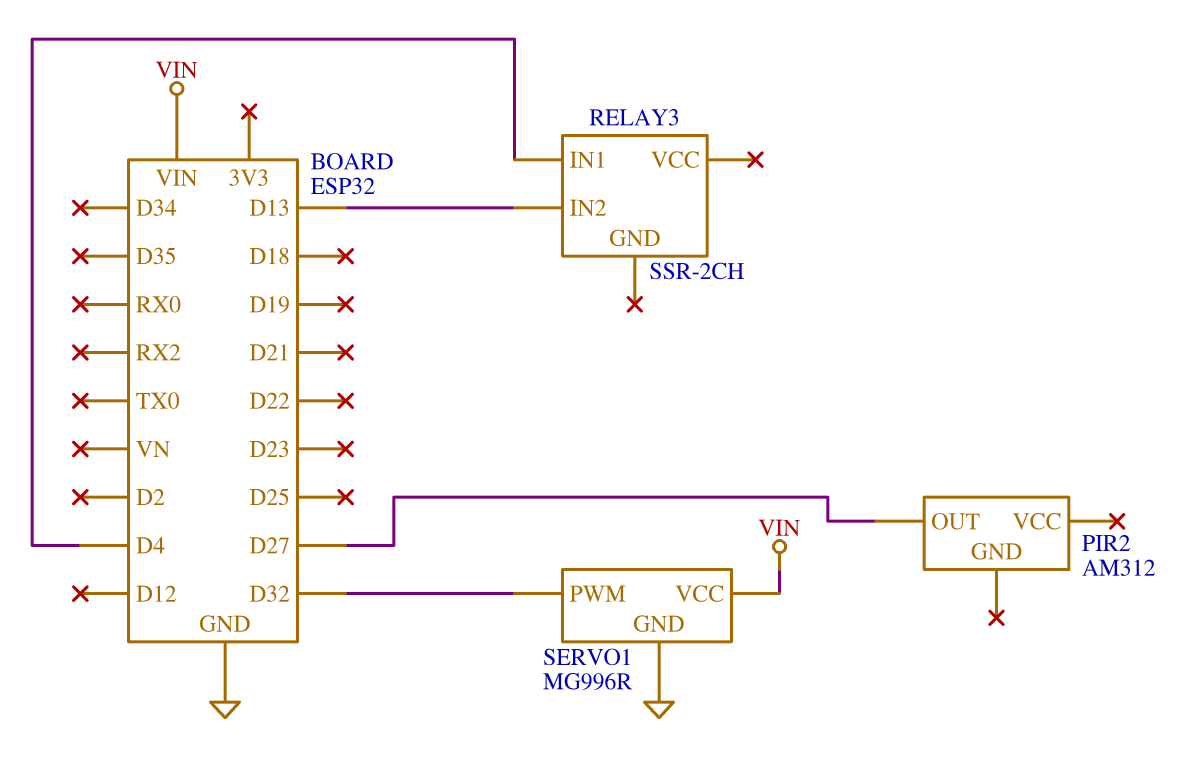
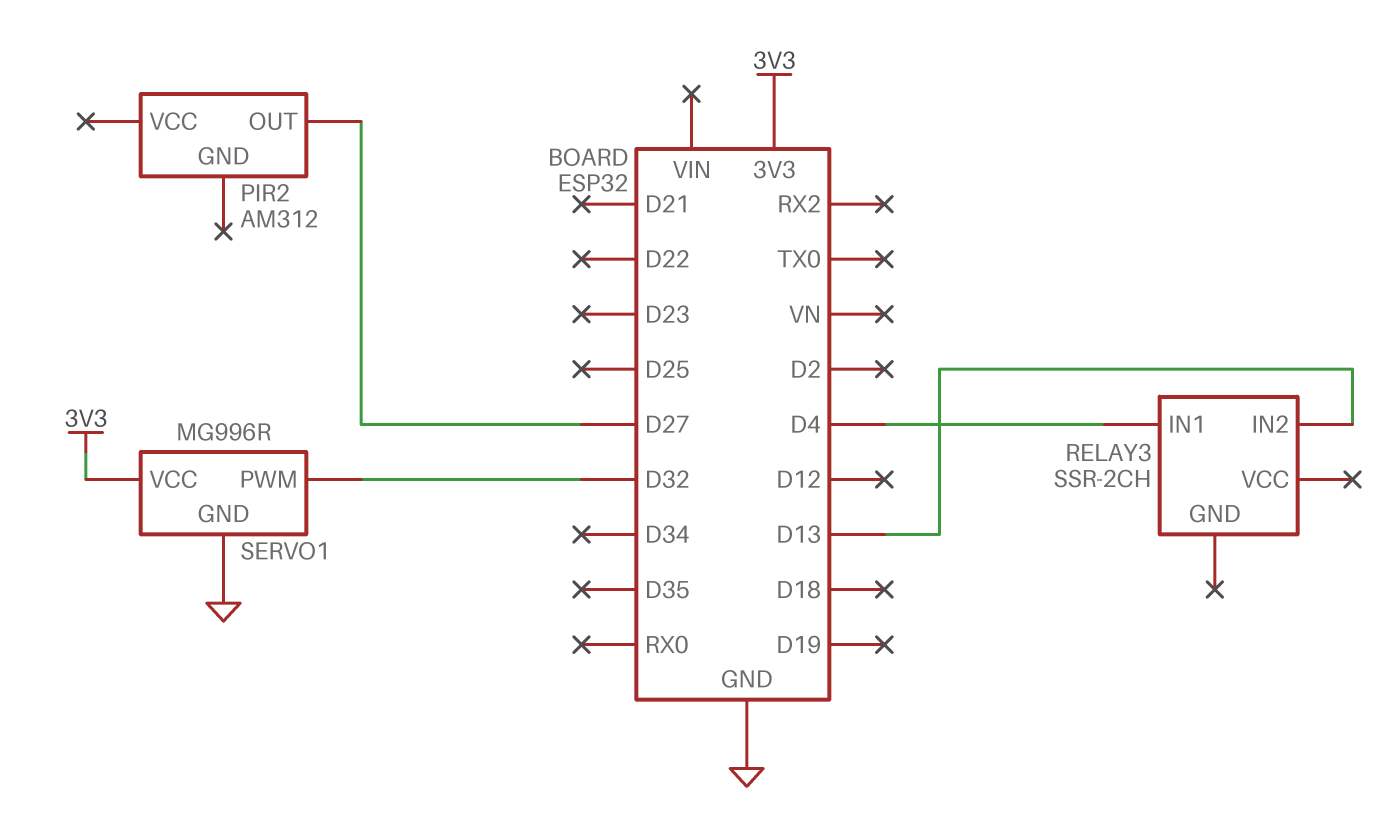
SERVO1 pin VCC: VIN -> 3V3

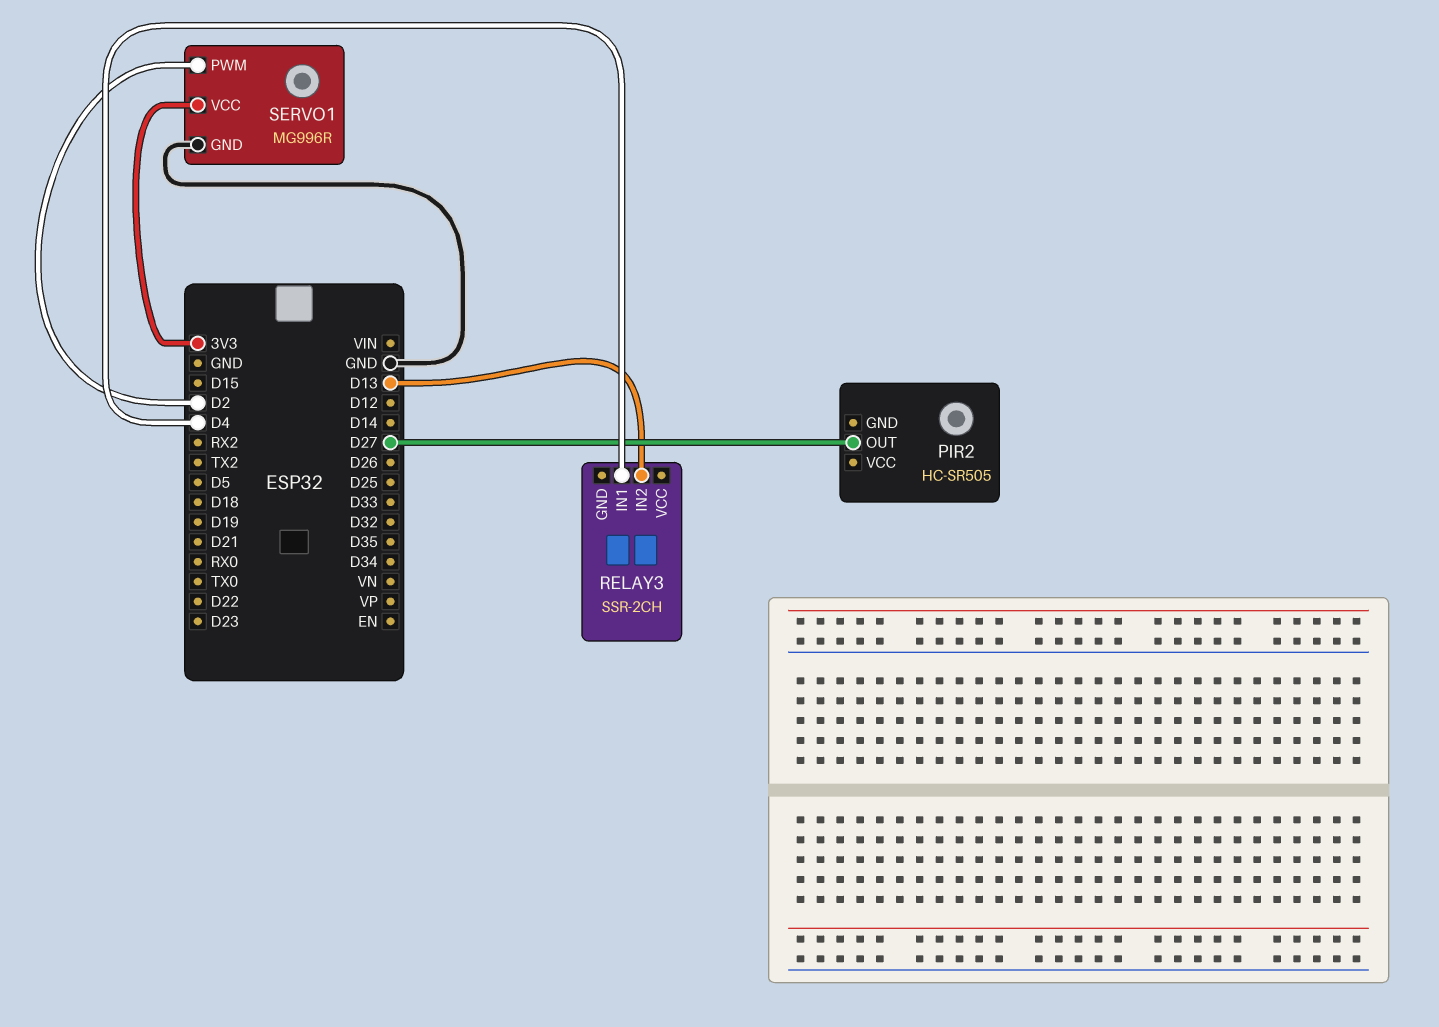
PIR2: AM312 -> HC-SR505
SERVO1 pin PWM: D32 -> D2

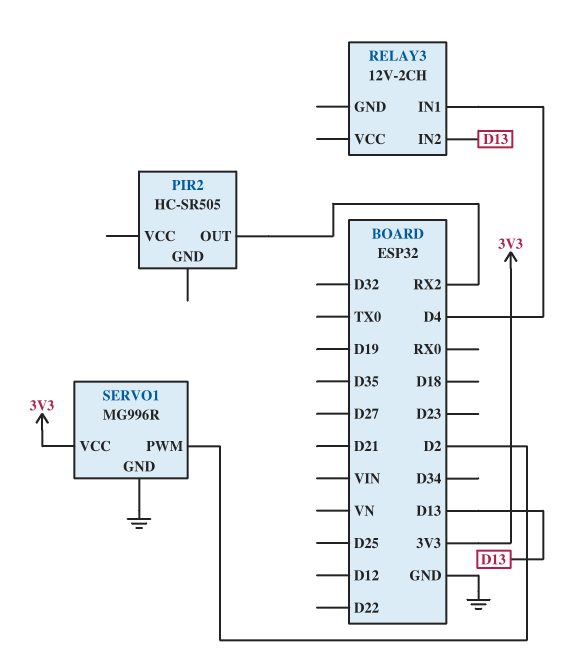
PIR2 pin OUT: D27 -> RX2
RELAY3: SSR-2CH -> 12V-2CH

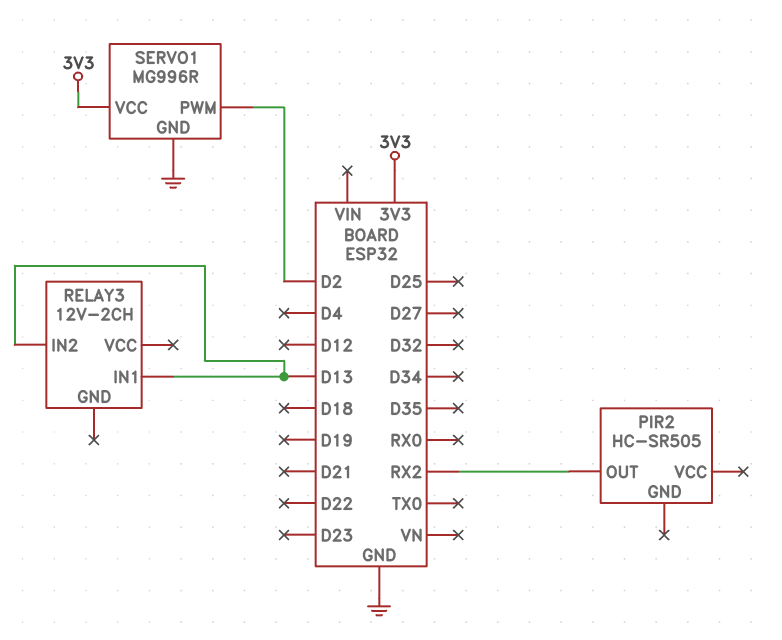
RELAY3 pin IN1: D4 -> D13

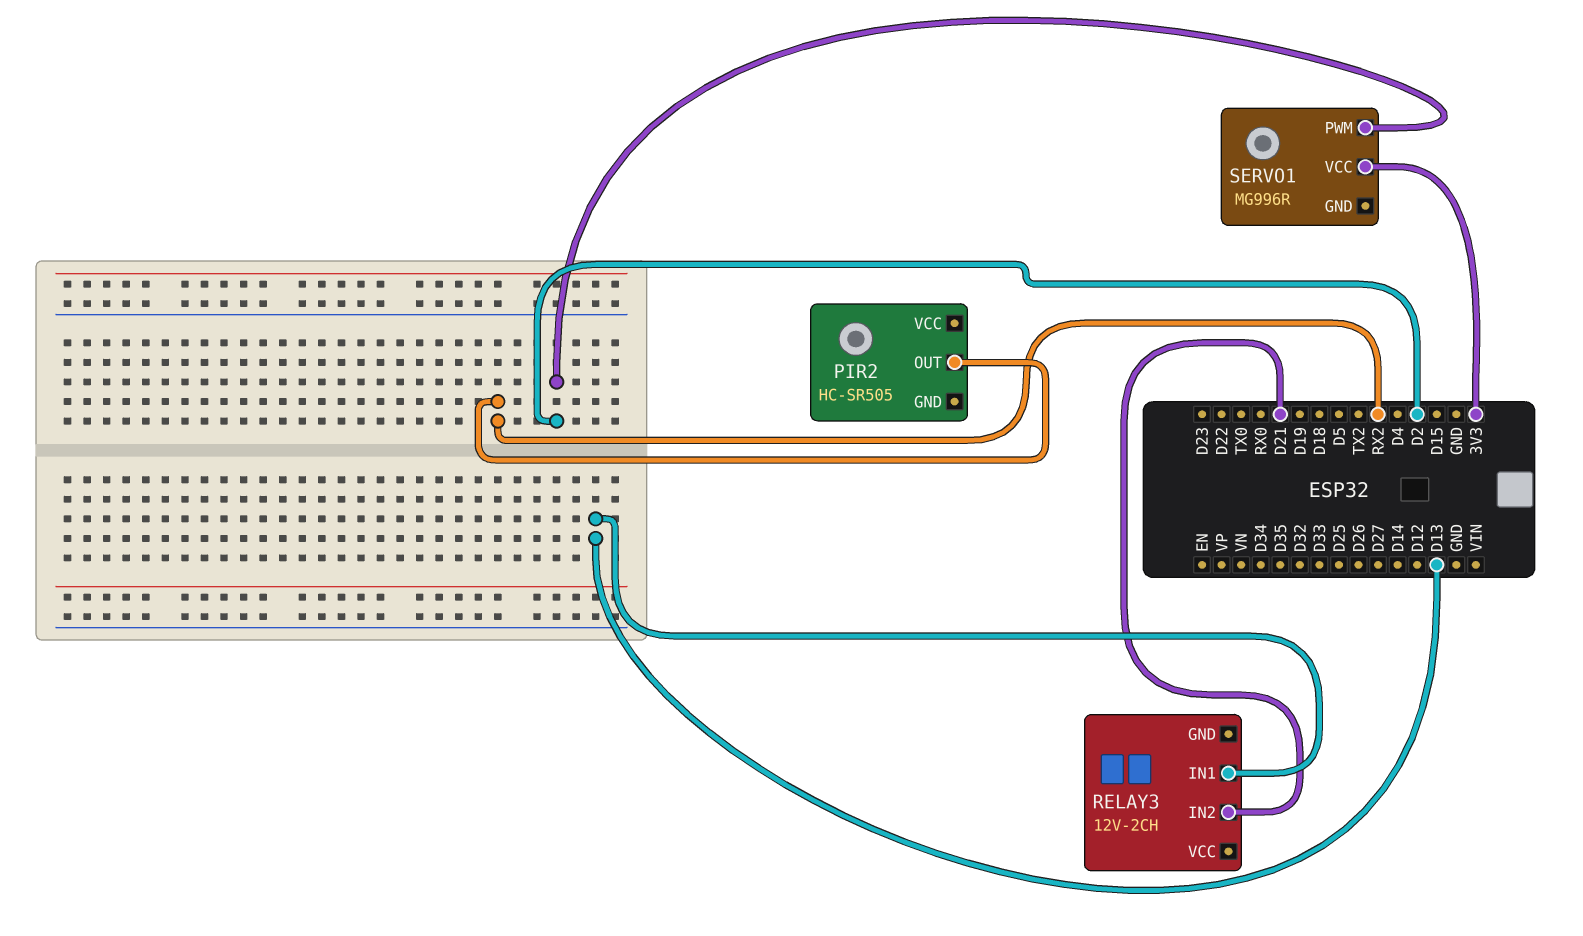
RELAY3 pin IN2: D13 -> D21
SERVO1 pin GND: GND -> none

